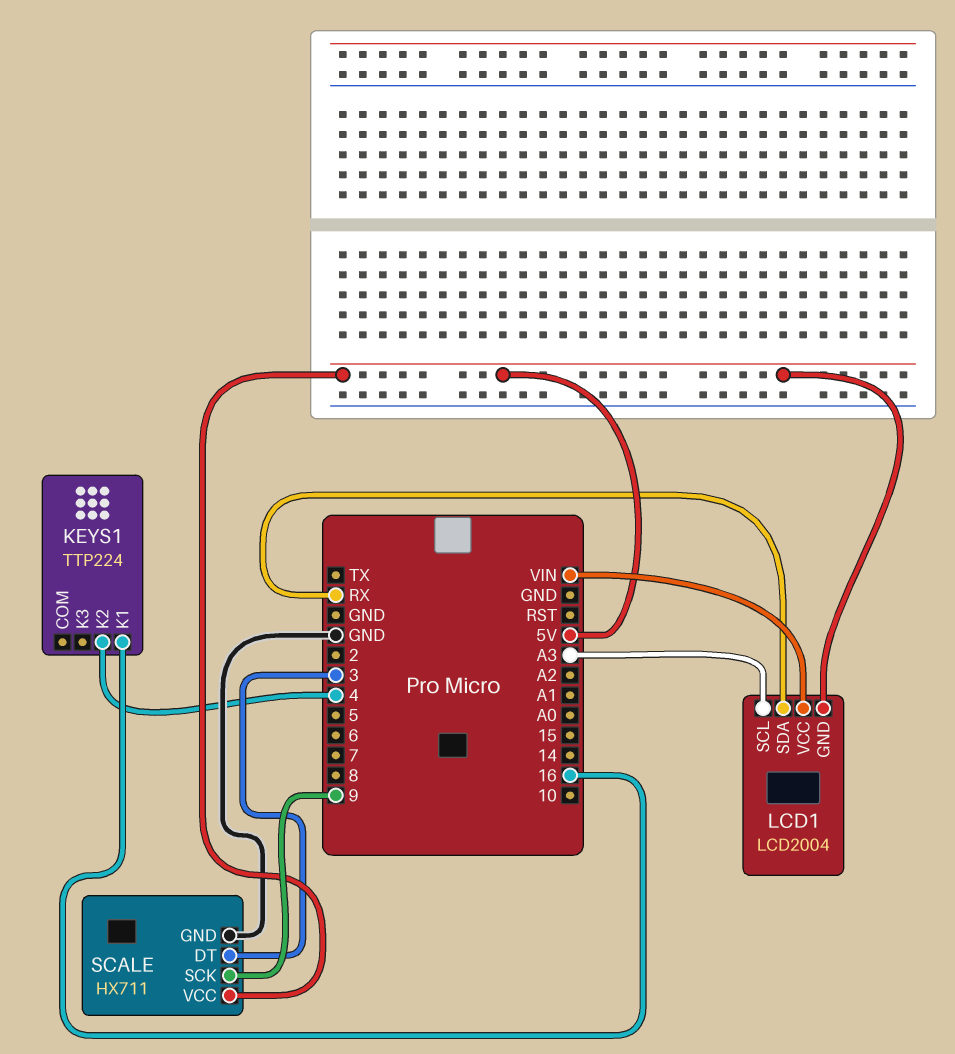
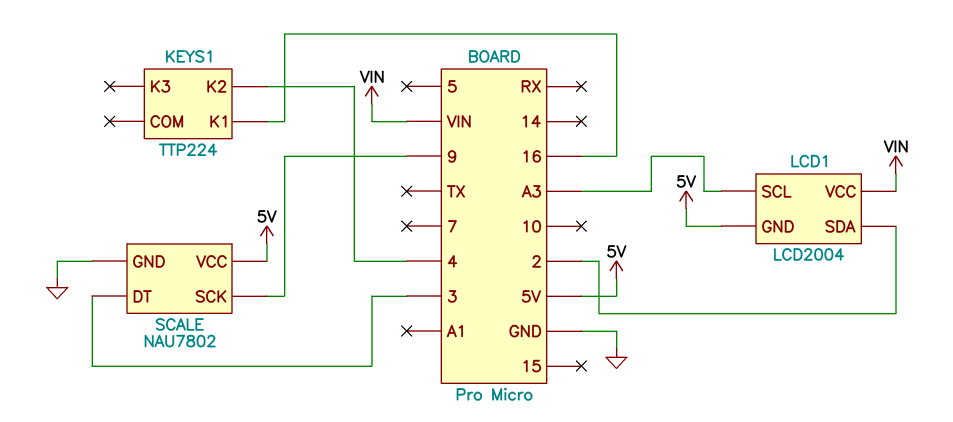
LCD1 pin SDA: RX -> 2
SCALE: HX711 -> NAU7802

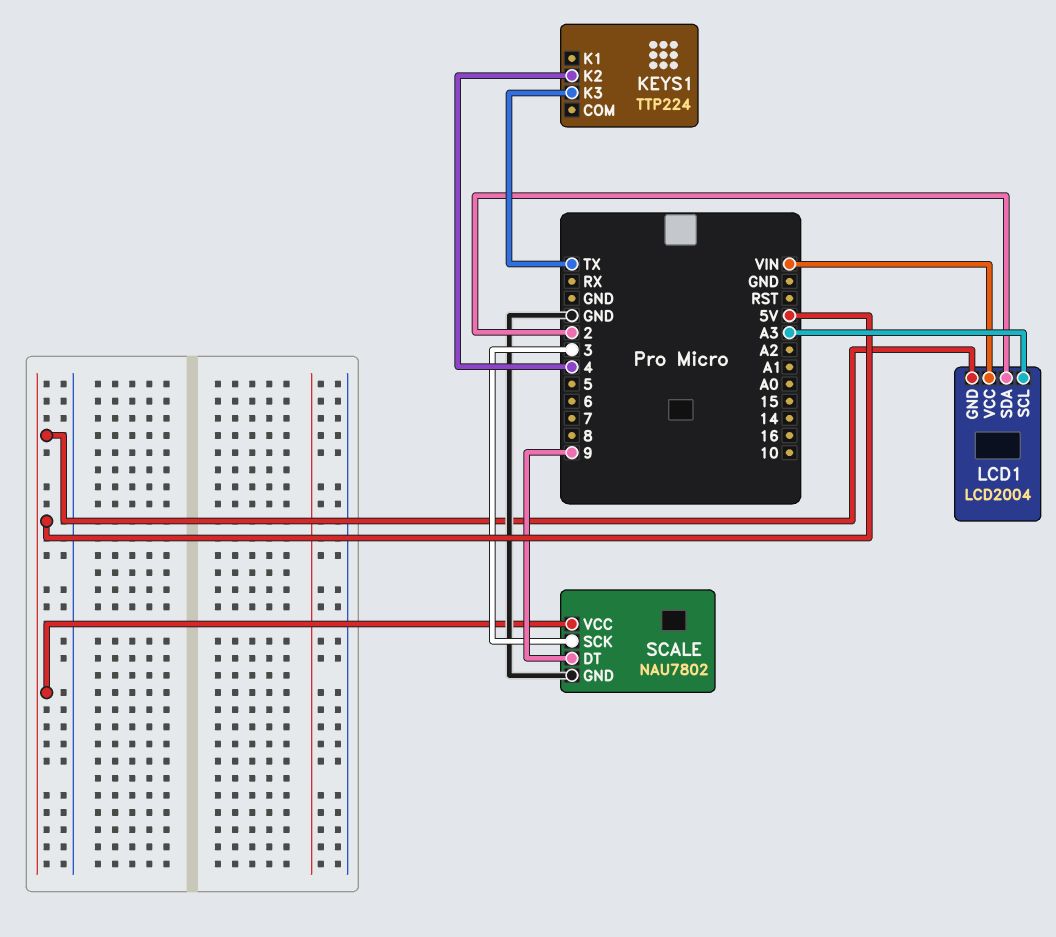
KEYS1 pin K1: 16 -> none
KEYS1 pin K3: none -> TX
SCALE pin DT: 3 -> 9
SCALE pin SCK: 9 -> 3

